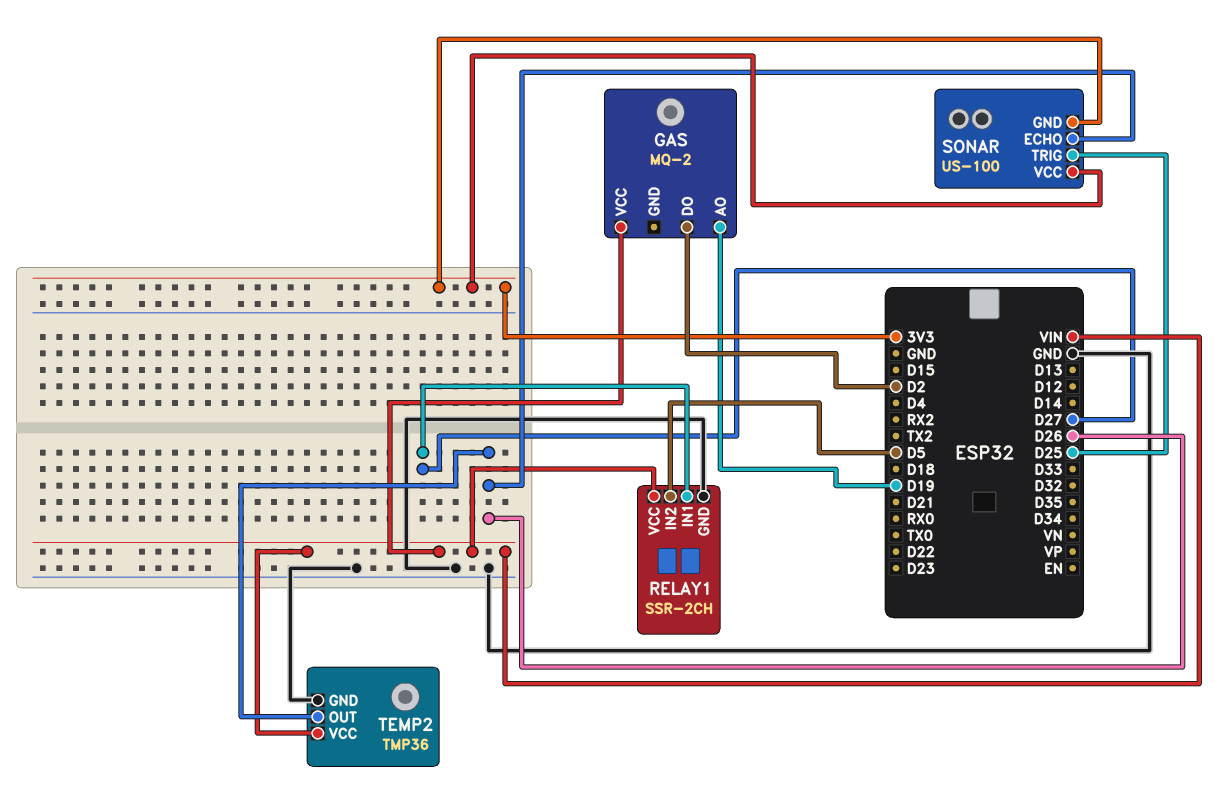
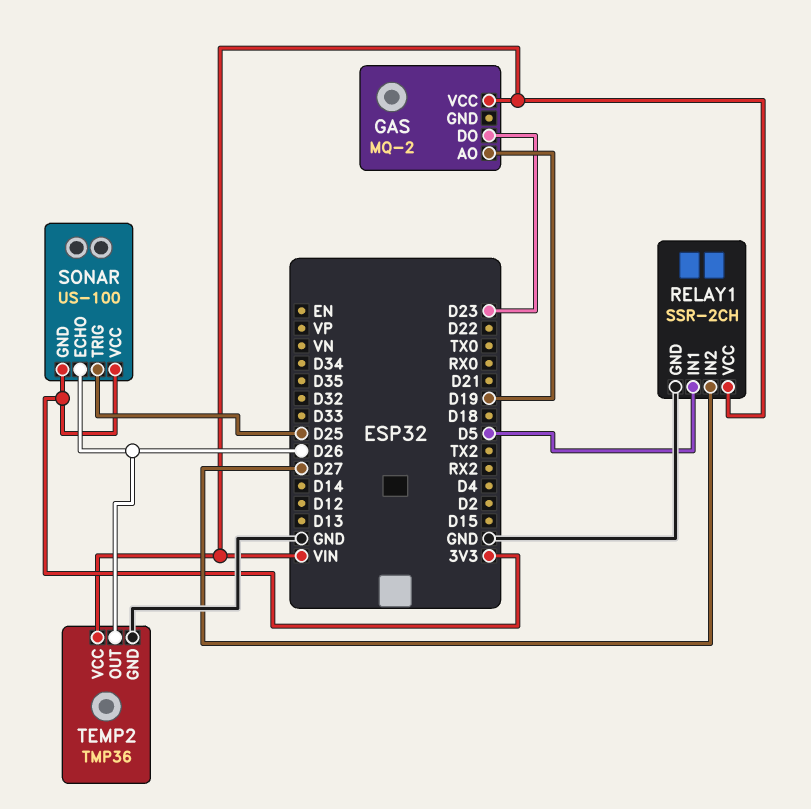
GAS pin DO: D2 -> D23
RELAY1 pin IN1: D27 -> D5
RELAY1 pin IN2: D5 -> D27

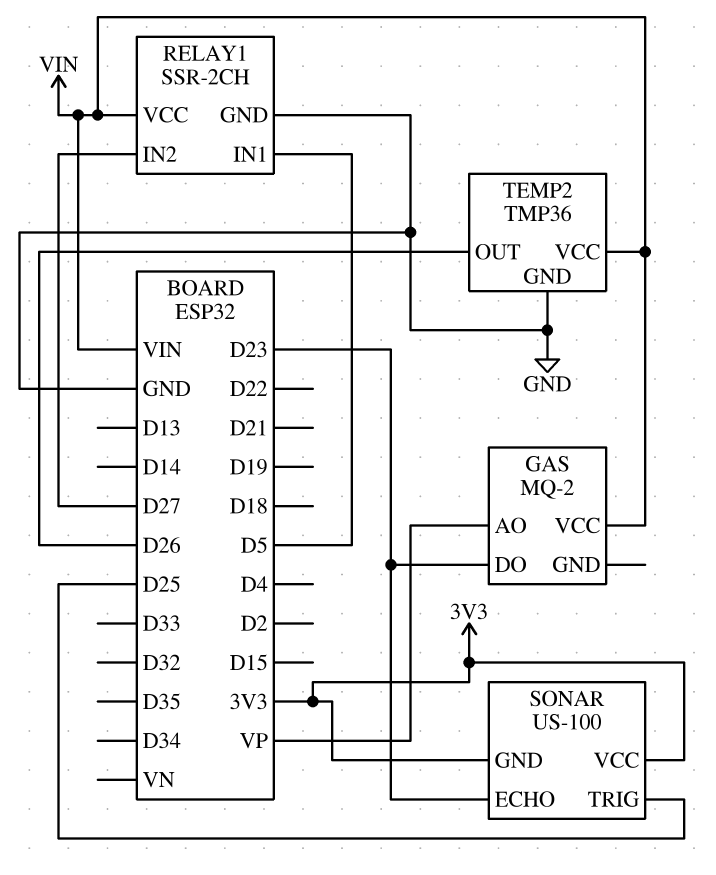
GAS pin AO: D19 -> VP
SONAR pin ECHO: D26 -> D23

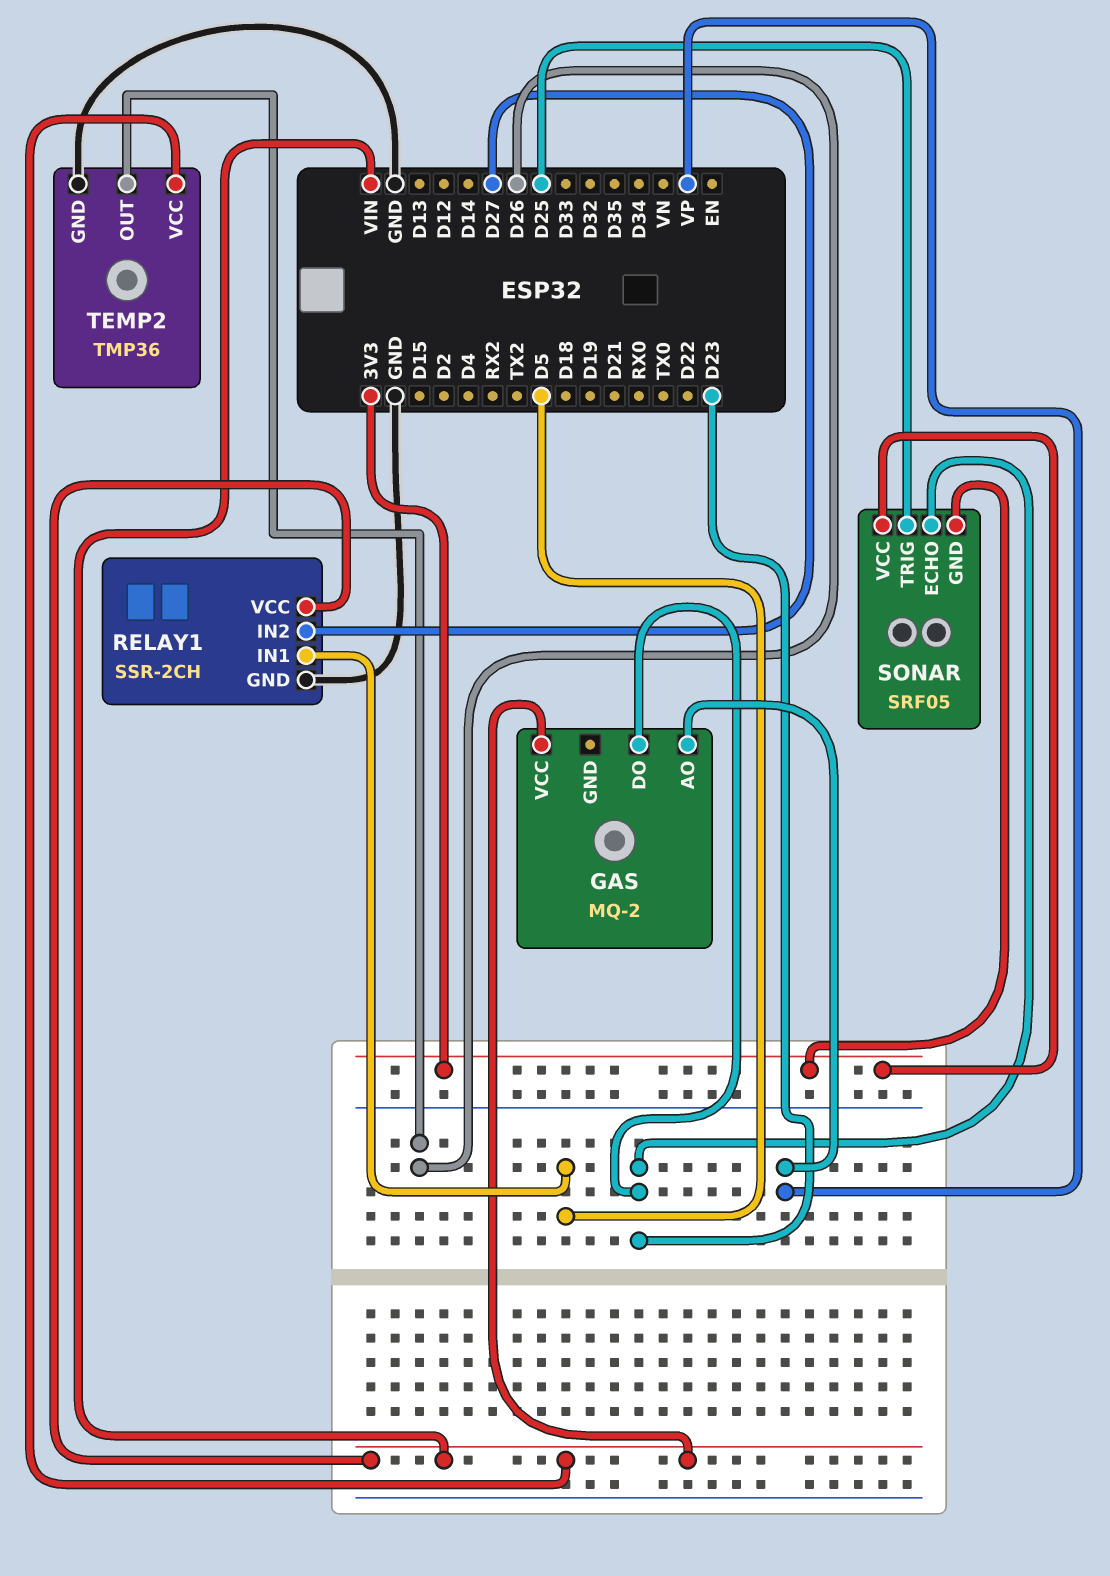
SONAR: US-100 -> SRF05

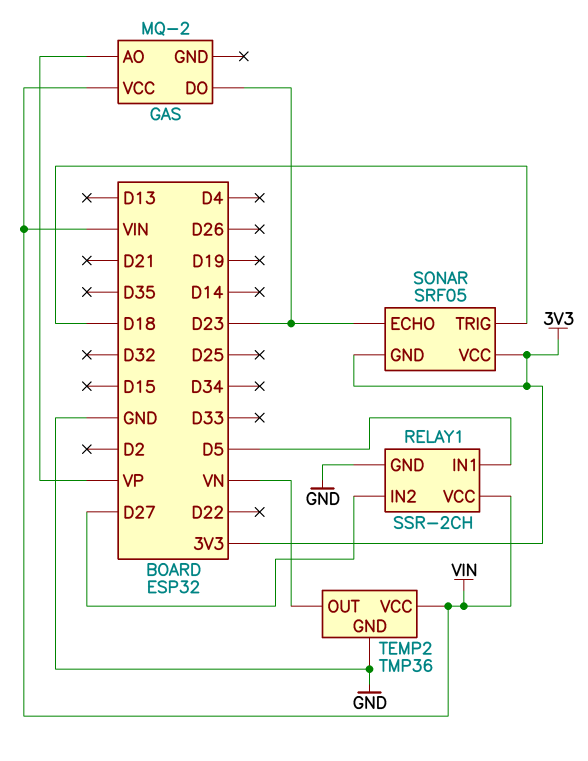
SONAR pin TRIG: D25 -> D18
TEMP2 pin OUT: D26 -> VN

